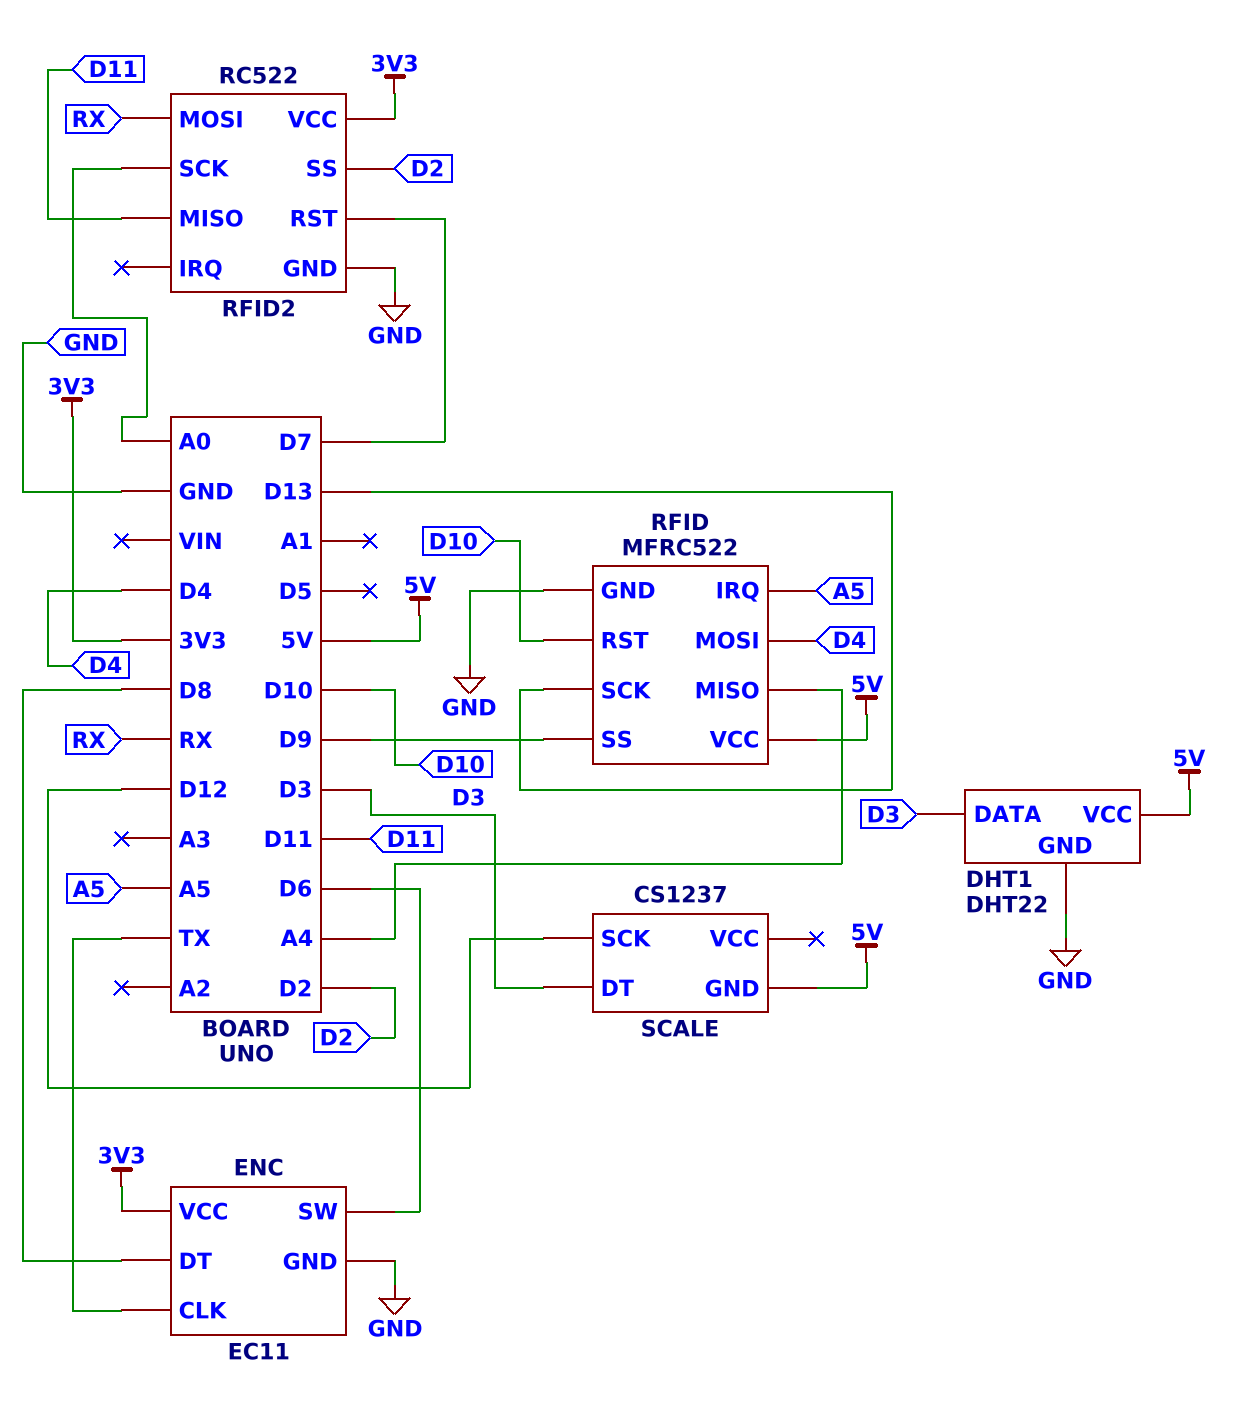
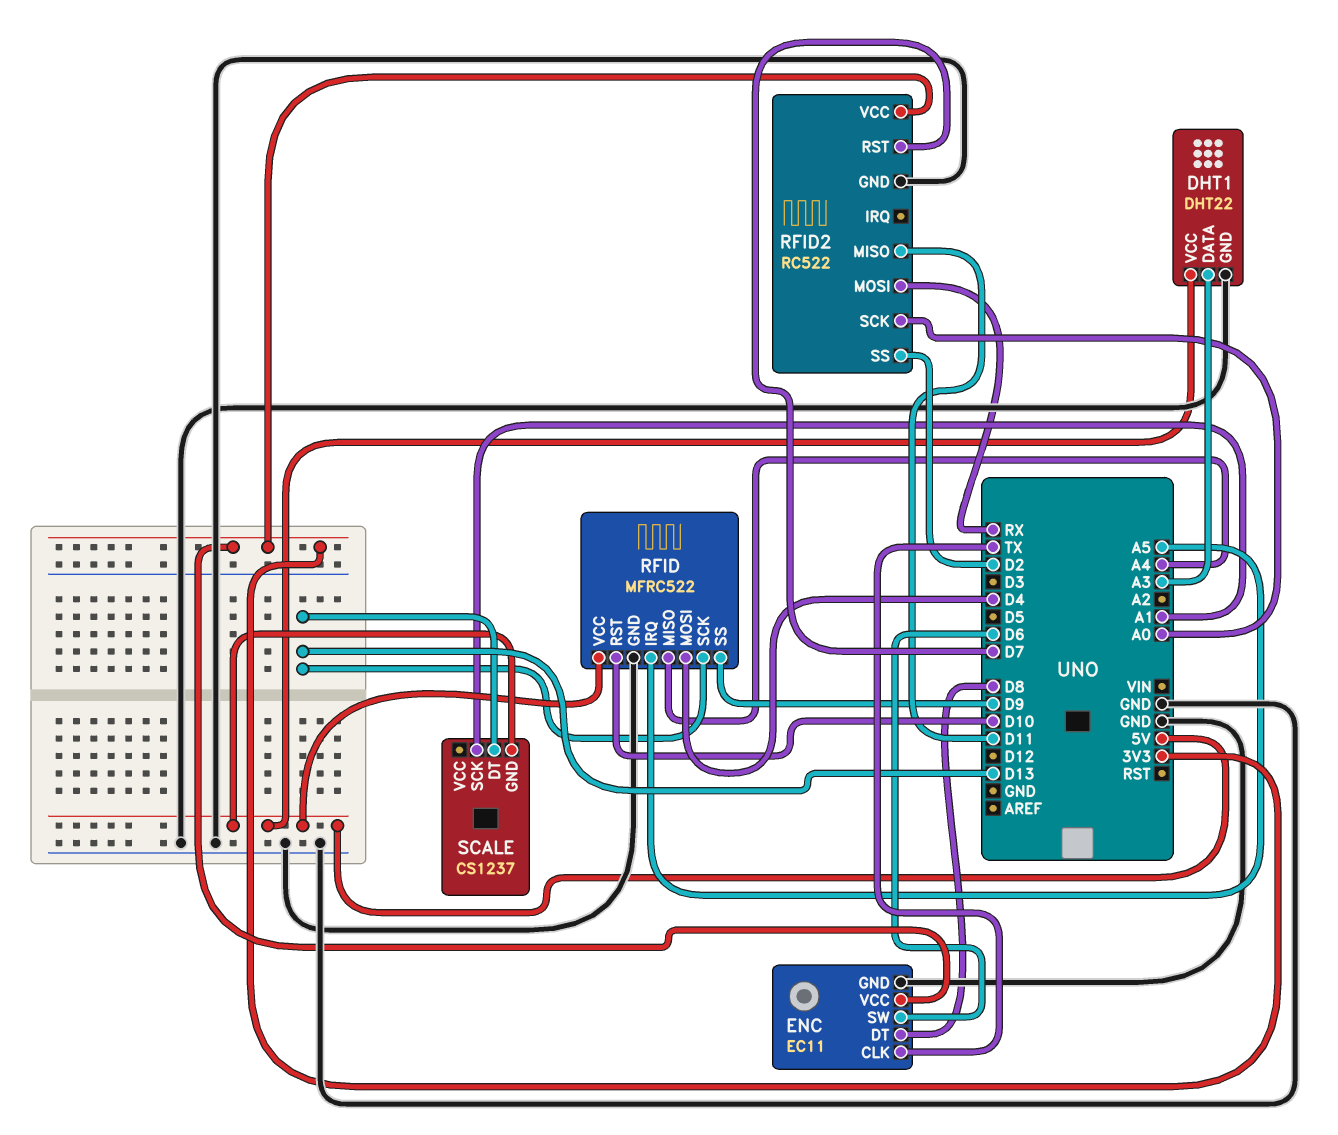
DHT1 pin DATA: D3 -> A3
SCALE pin DT: D3 -> D13
SCALE pin SCK: D12 -> A1

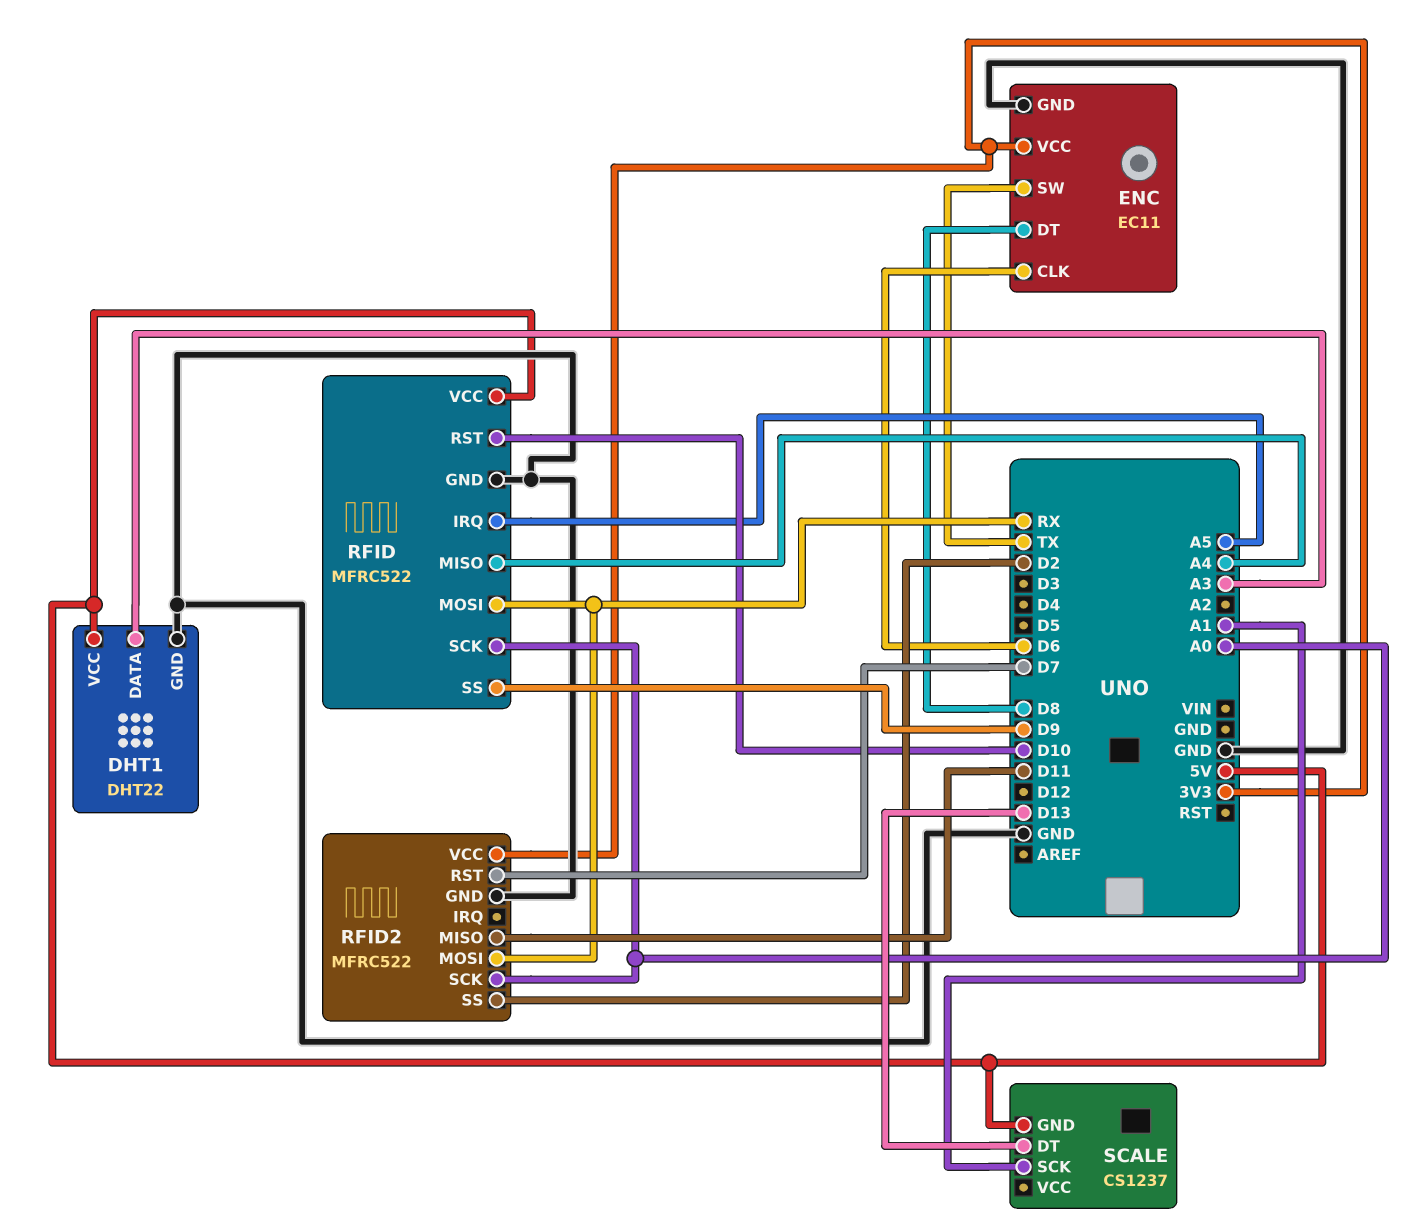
ENC pin CLK: TX -> D6
ENC pin SW: D6 -> TX
RFID pin MOSI: D4 -> RX
RFID pin SCK: D13 -> A0
RFID2: RC522 -> MFRC522

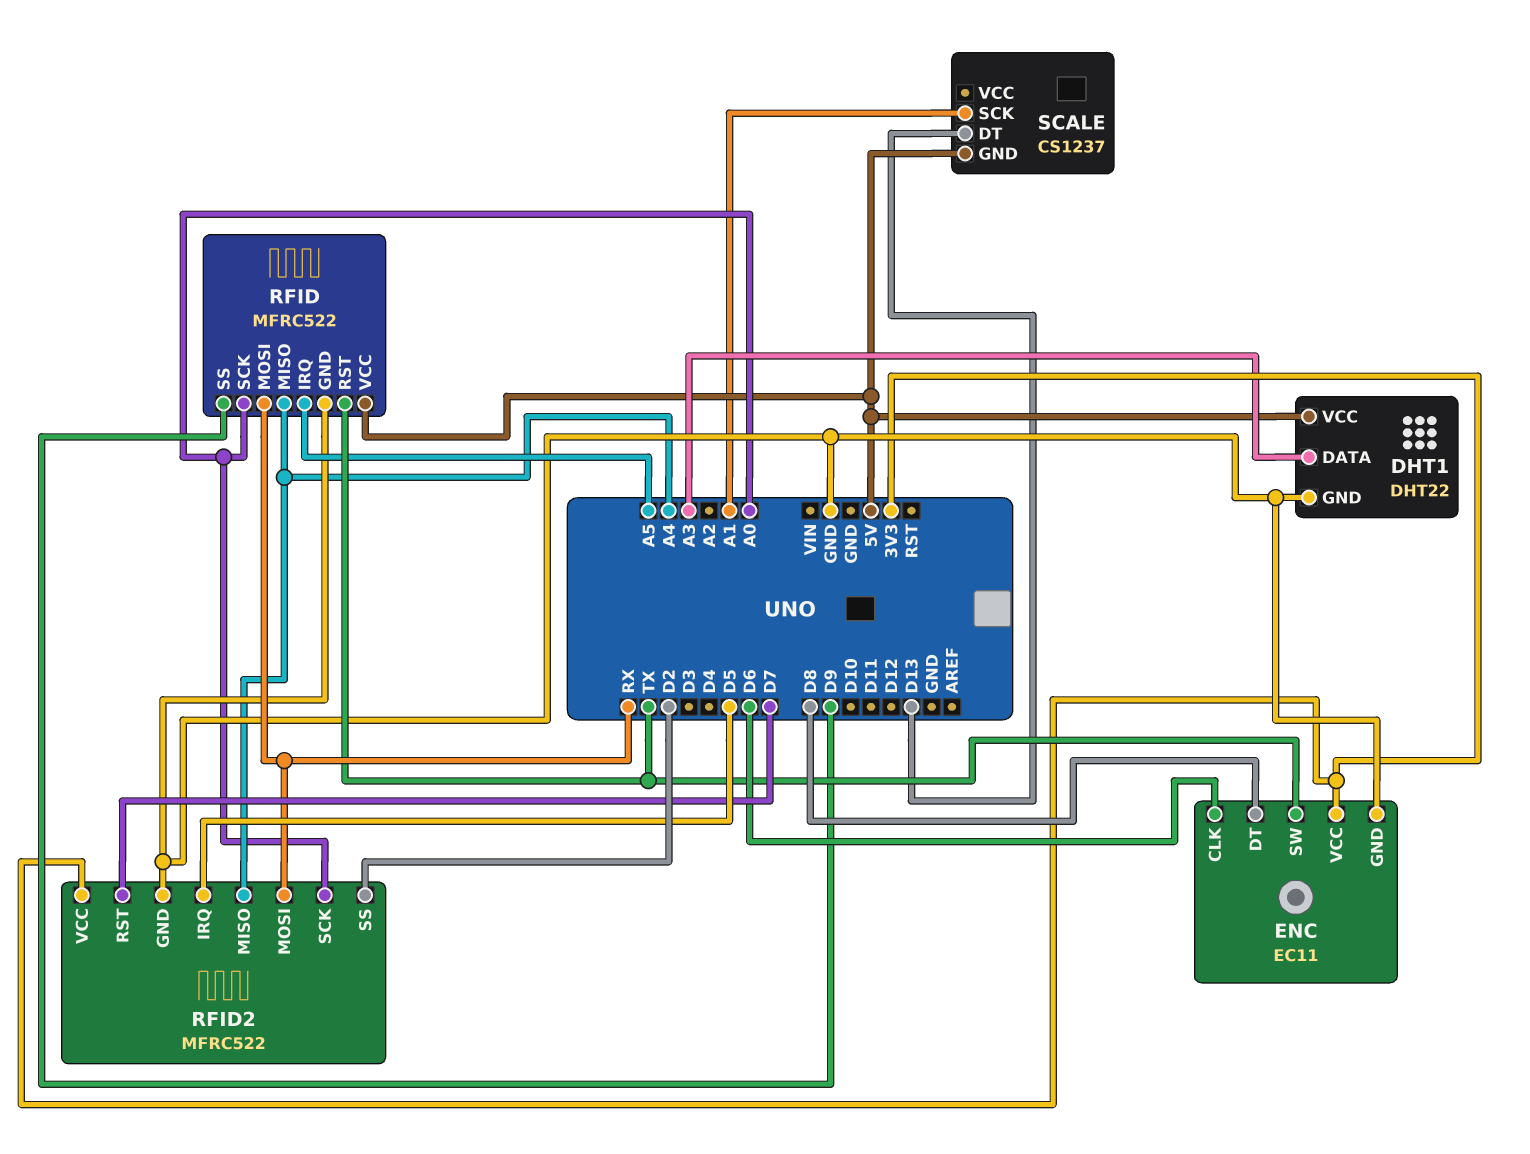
RFID pin RST: D10 -> TX
RFID2 pin IRQ: none -> D5
RFID2 pin MISO: D11 -> A4

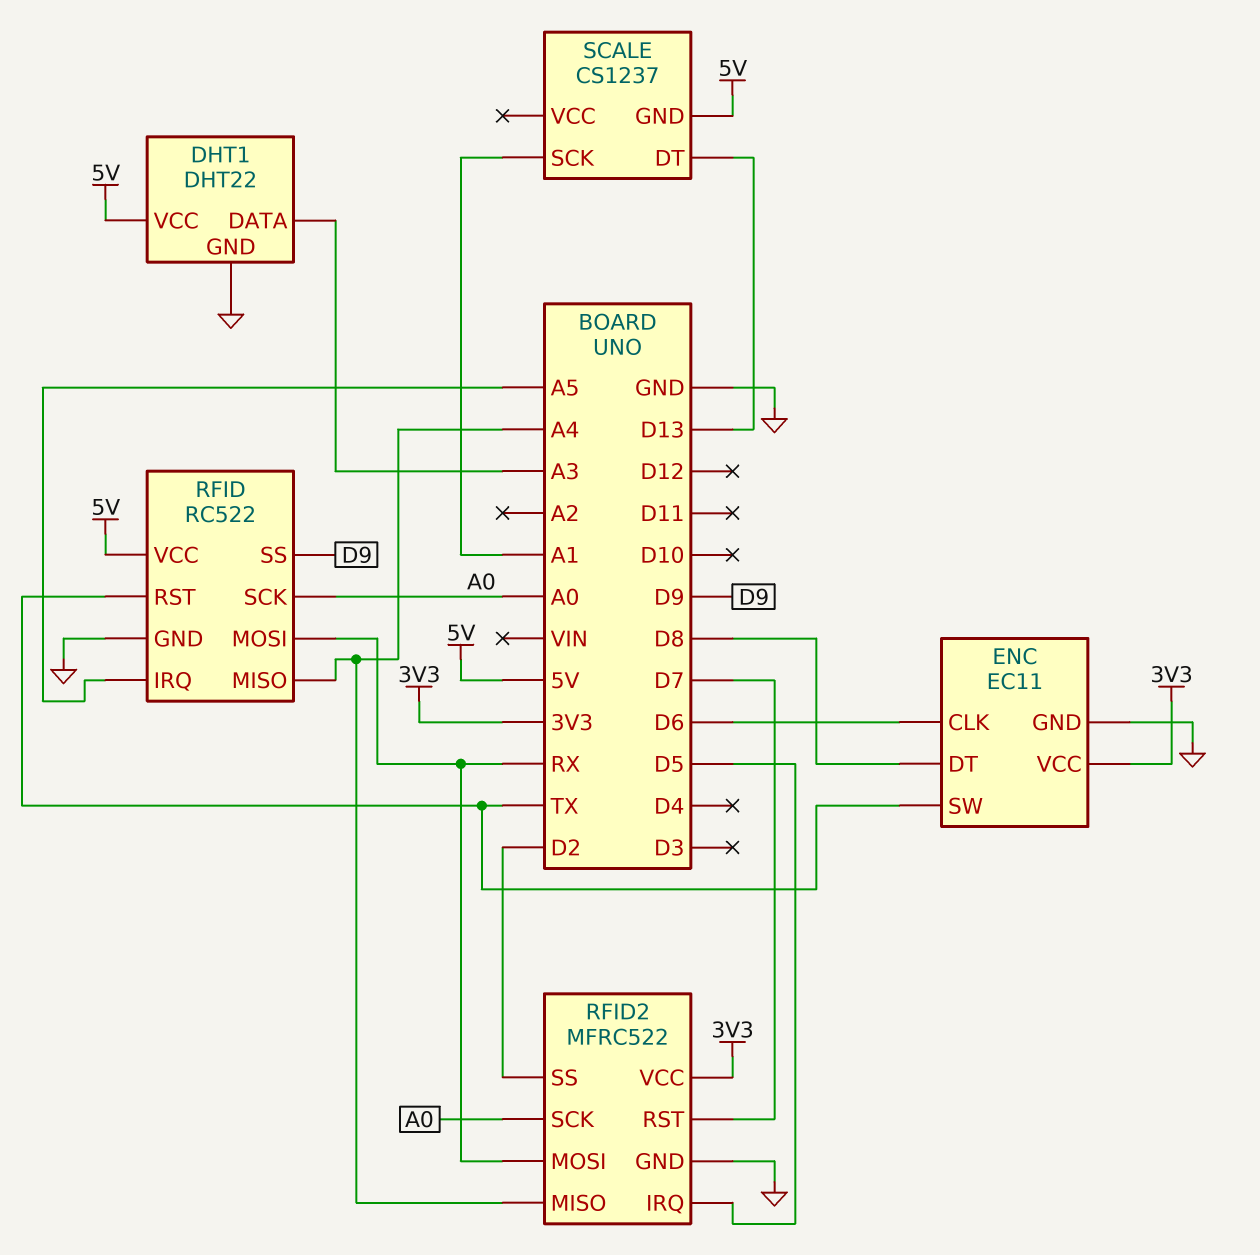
RFID: MFRC522 -> RC522

